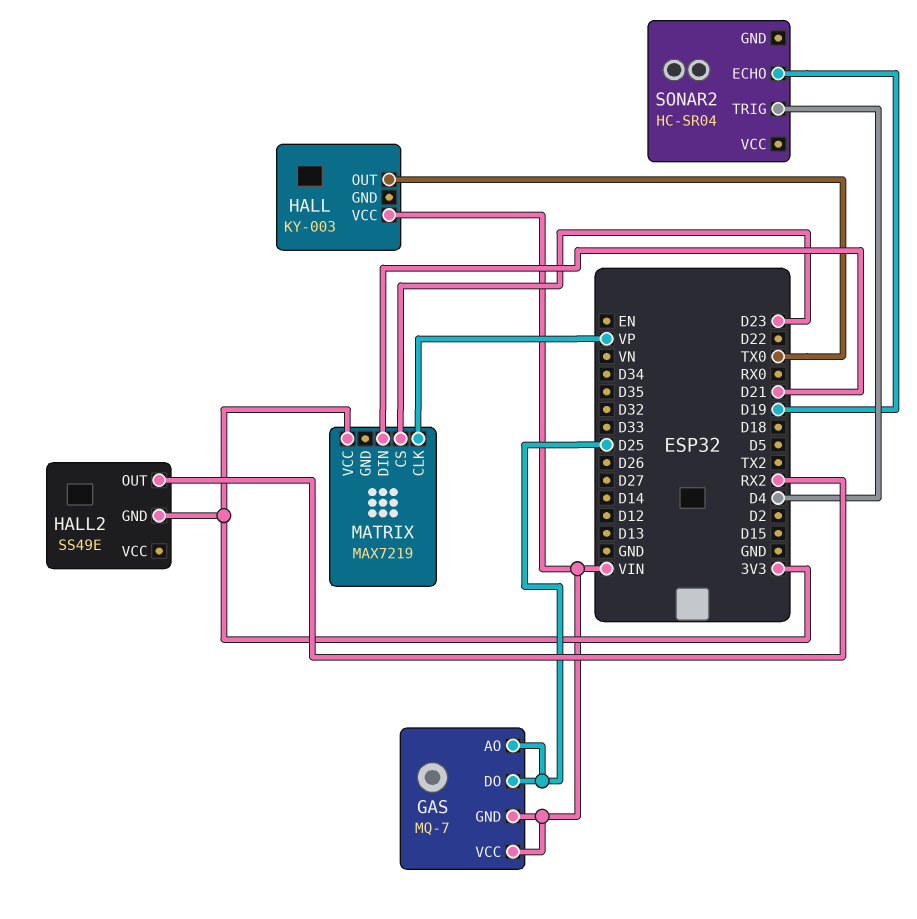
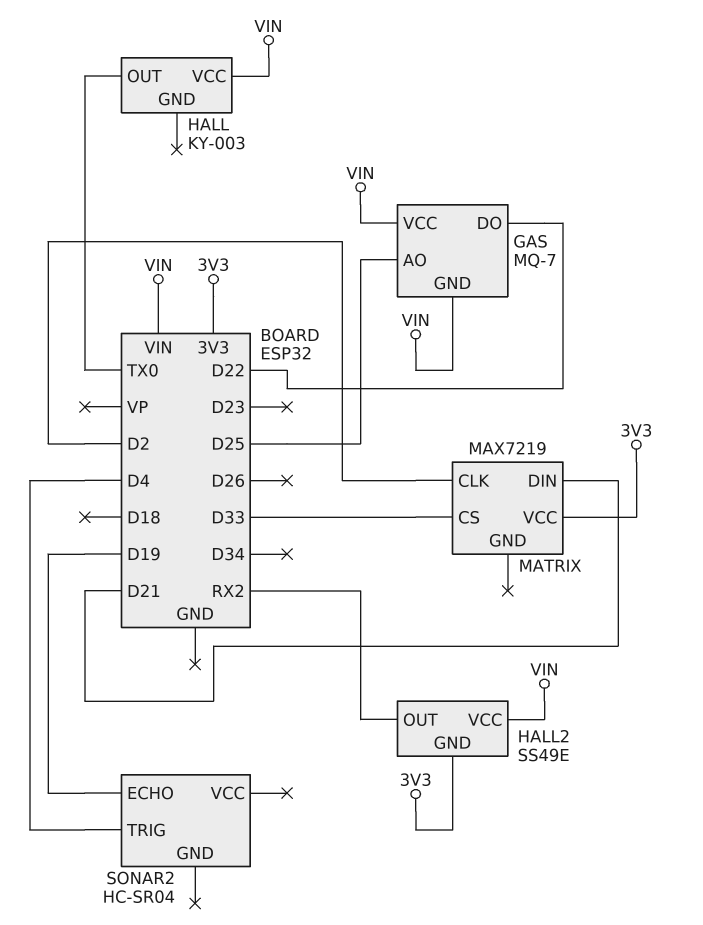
GAS pin DO: D25 -> D22
HALL2 pin VCC: none -> VIN
MATRIX pin CLK: VP -> D2
MATRIX pin CS: D23 -> D33

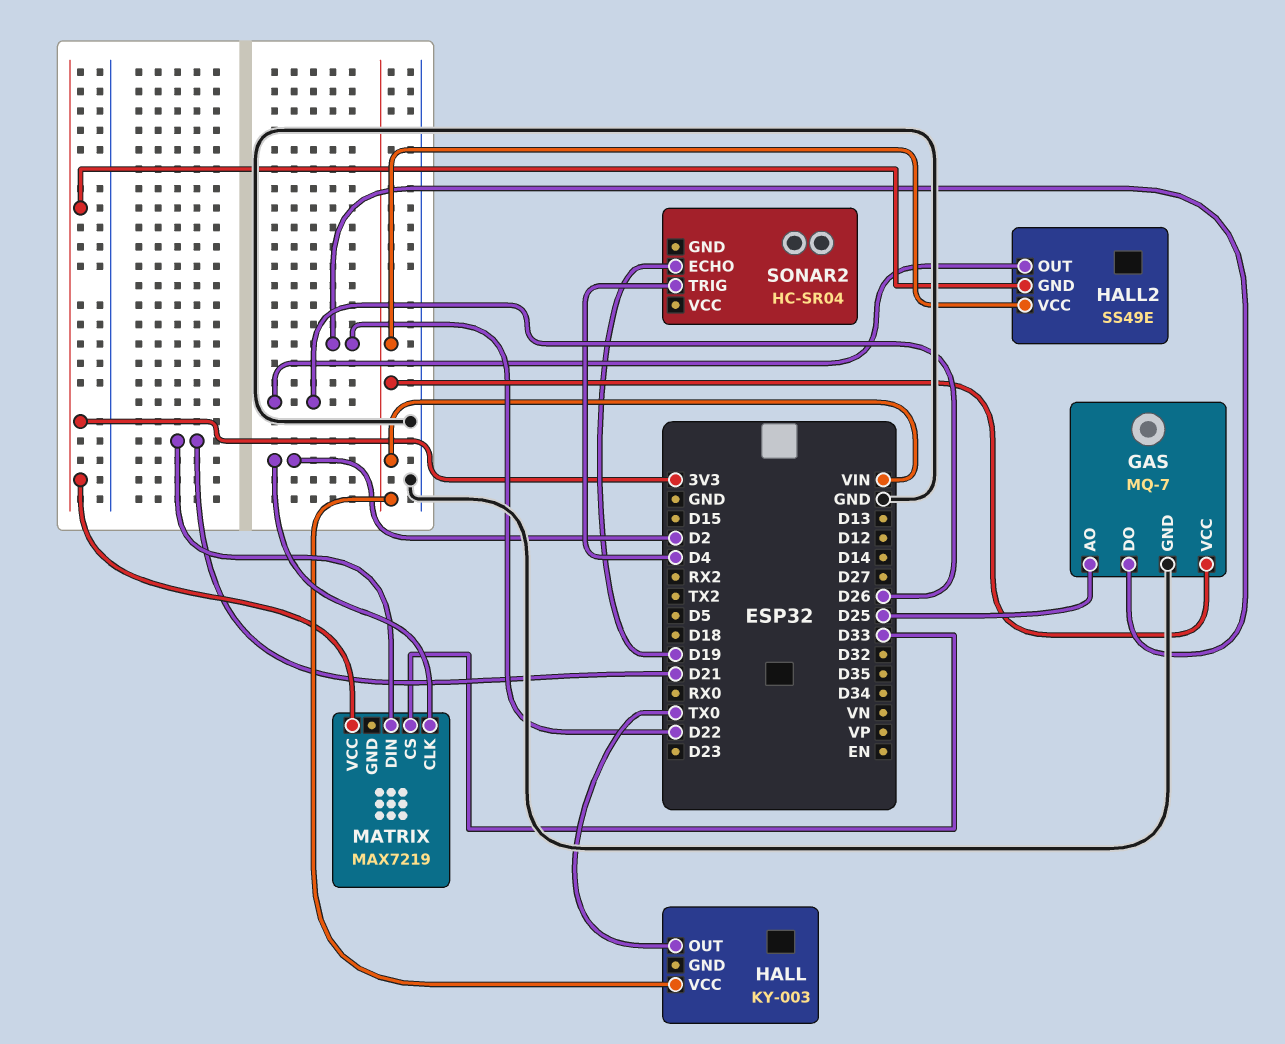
GAS pin GND: VIN -> GND
HALL2 pin OUT: RX2 -> D26

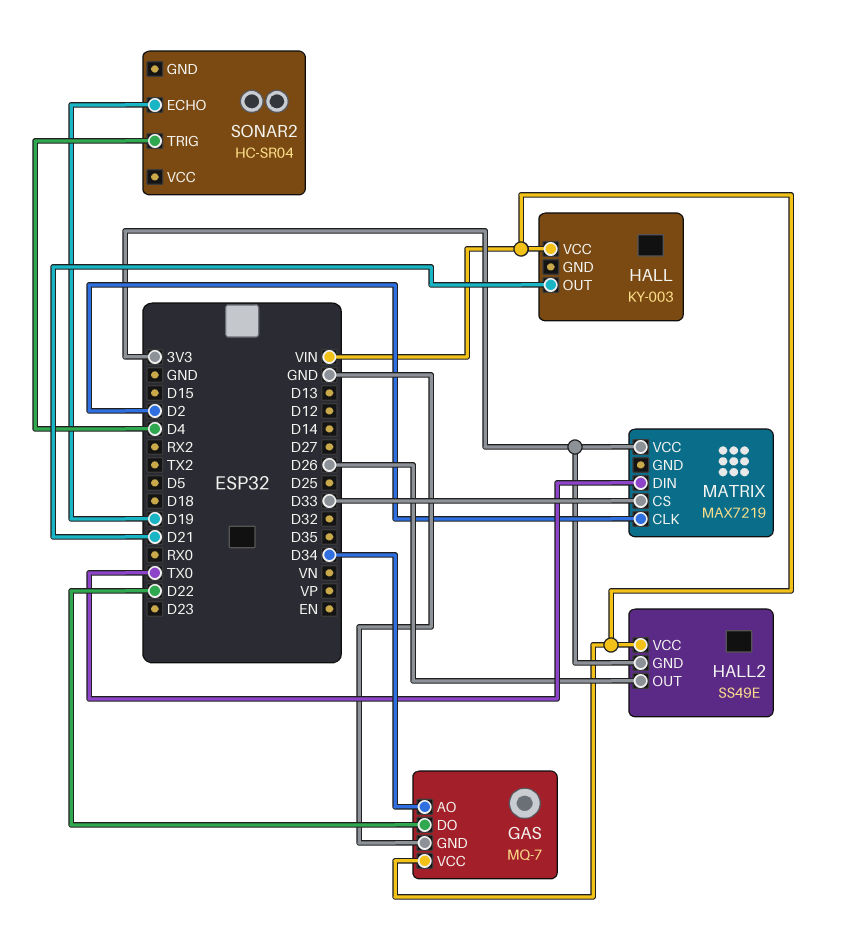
GAS pin AO: D25 -> D34
HALL pin OUT: TX0 -> D21
MATRIX pin DIN: D21 -> TX0

